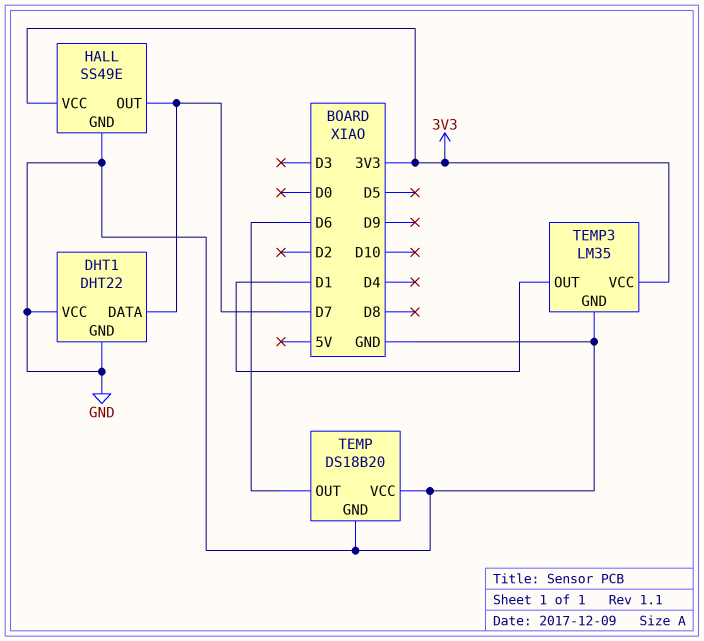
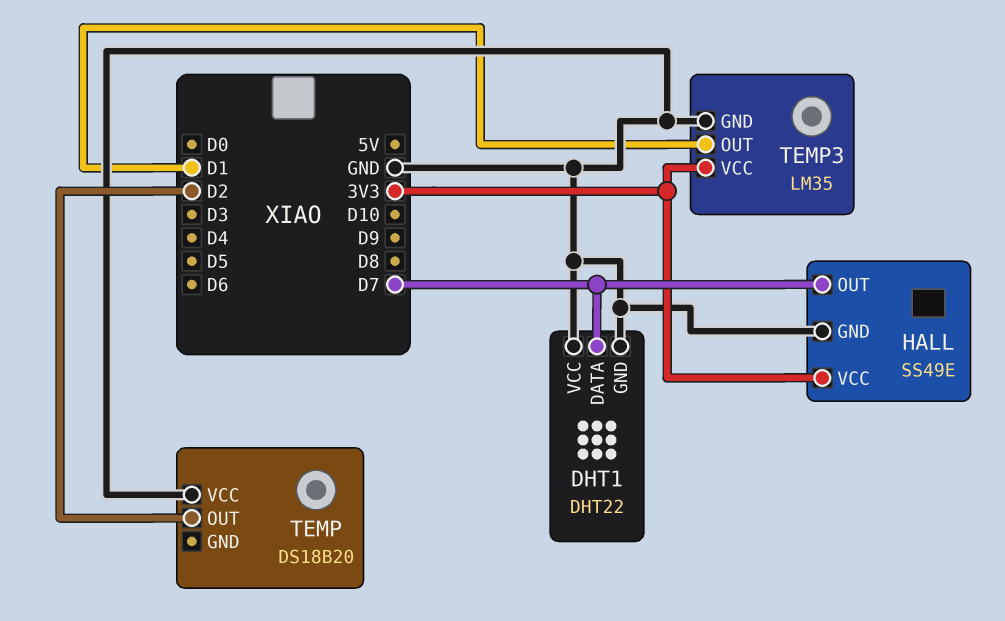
TEMP pin GND: GND -> none
TEMP pin OUT: D6 -> D2

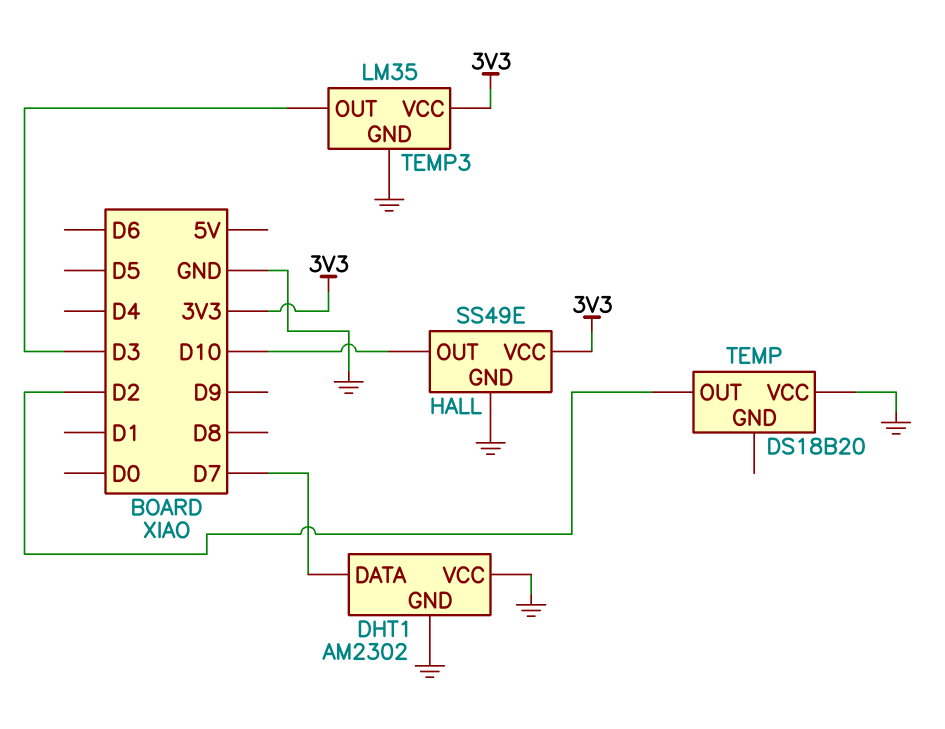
DHT1: DHT22 -> AM2302
HALL pin OUT: D7 -> D10
TEMP3 pin OUT: D1 -> D3

